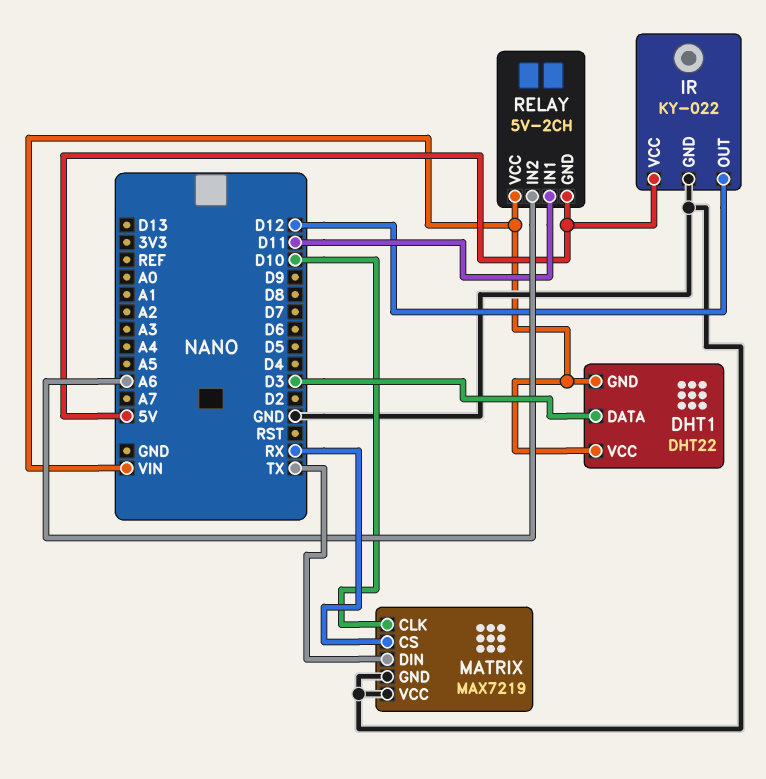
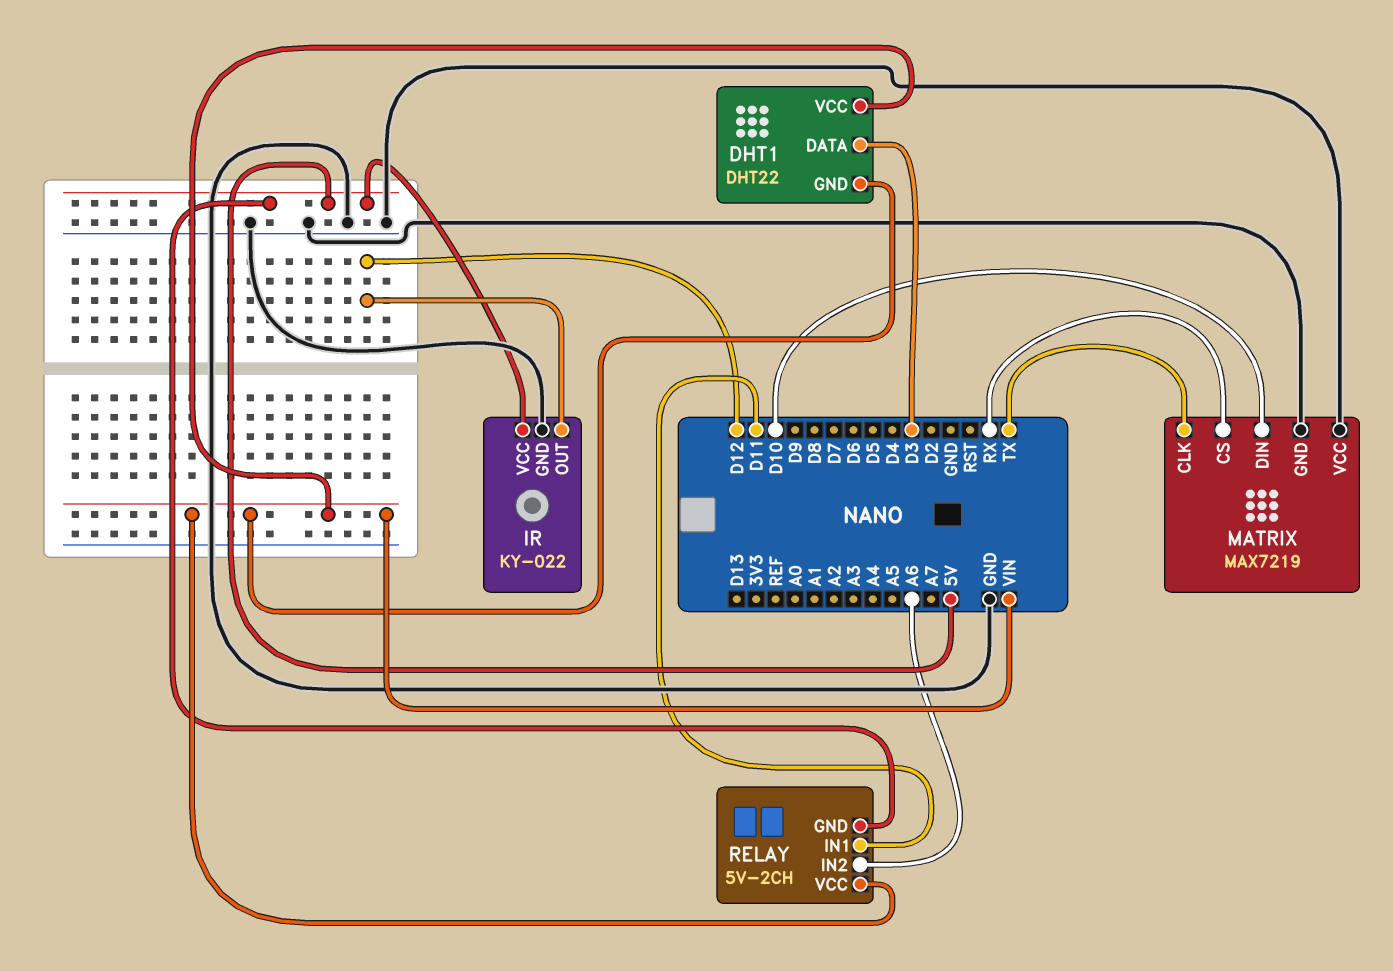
MATRIX pin CLK: D10 -> TX
MATRIX pin DIN: TX -> D10

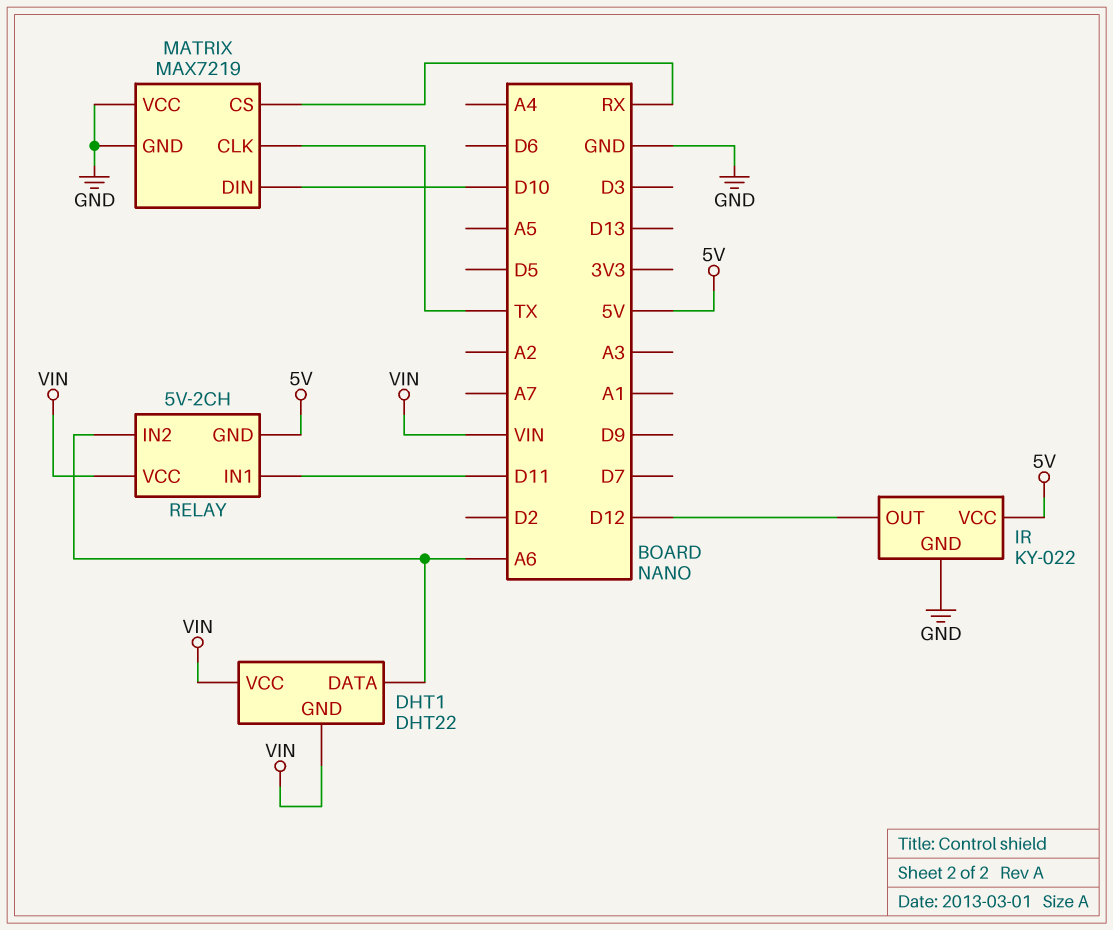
DHT1 pin DATA: D3 -> A6

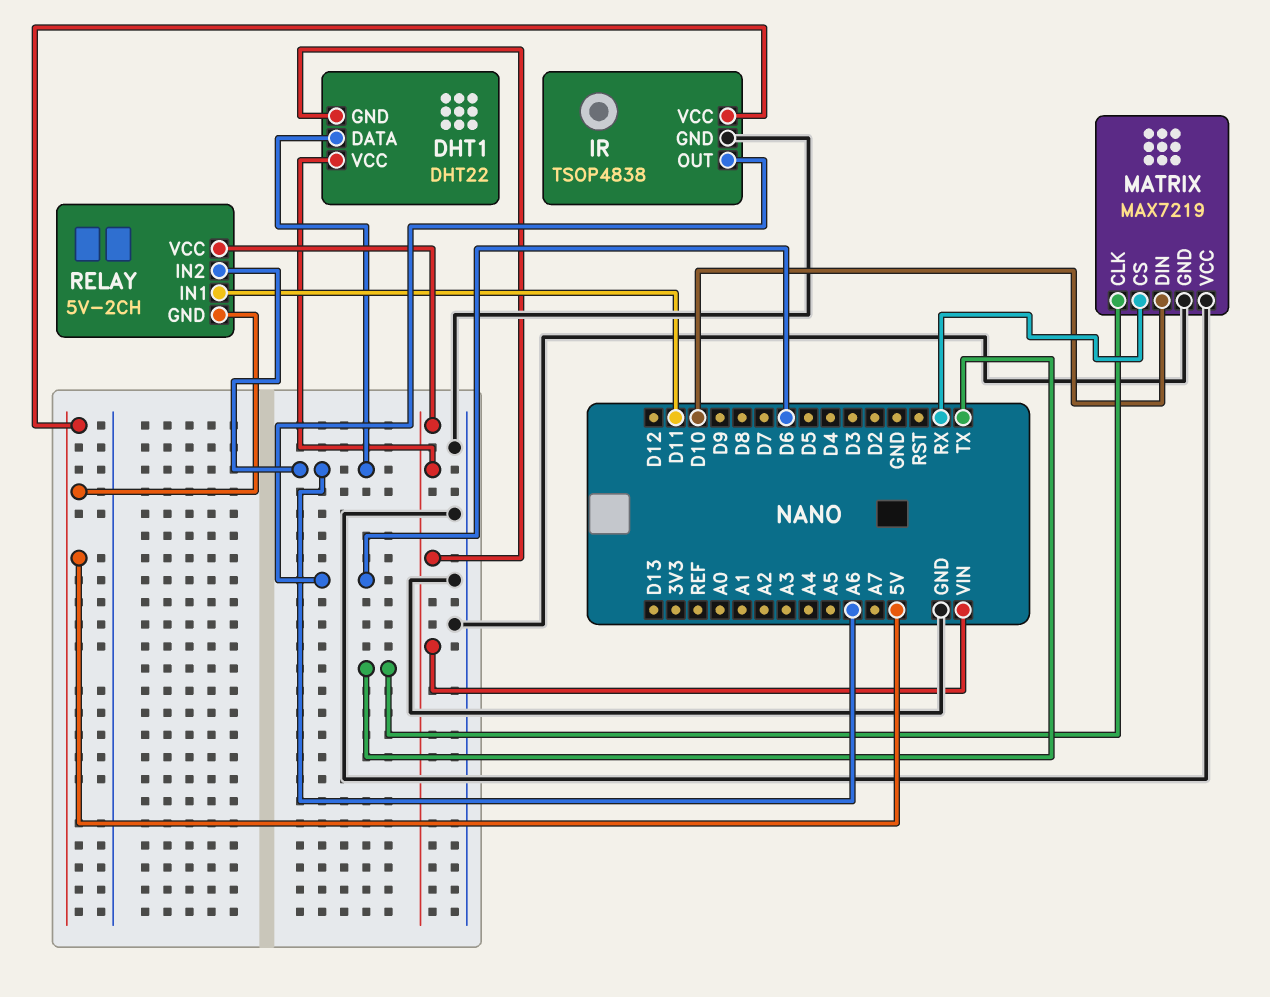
IR: KY-022 -> TSOP4838
IR pin OUT: D12 -> D6

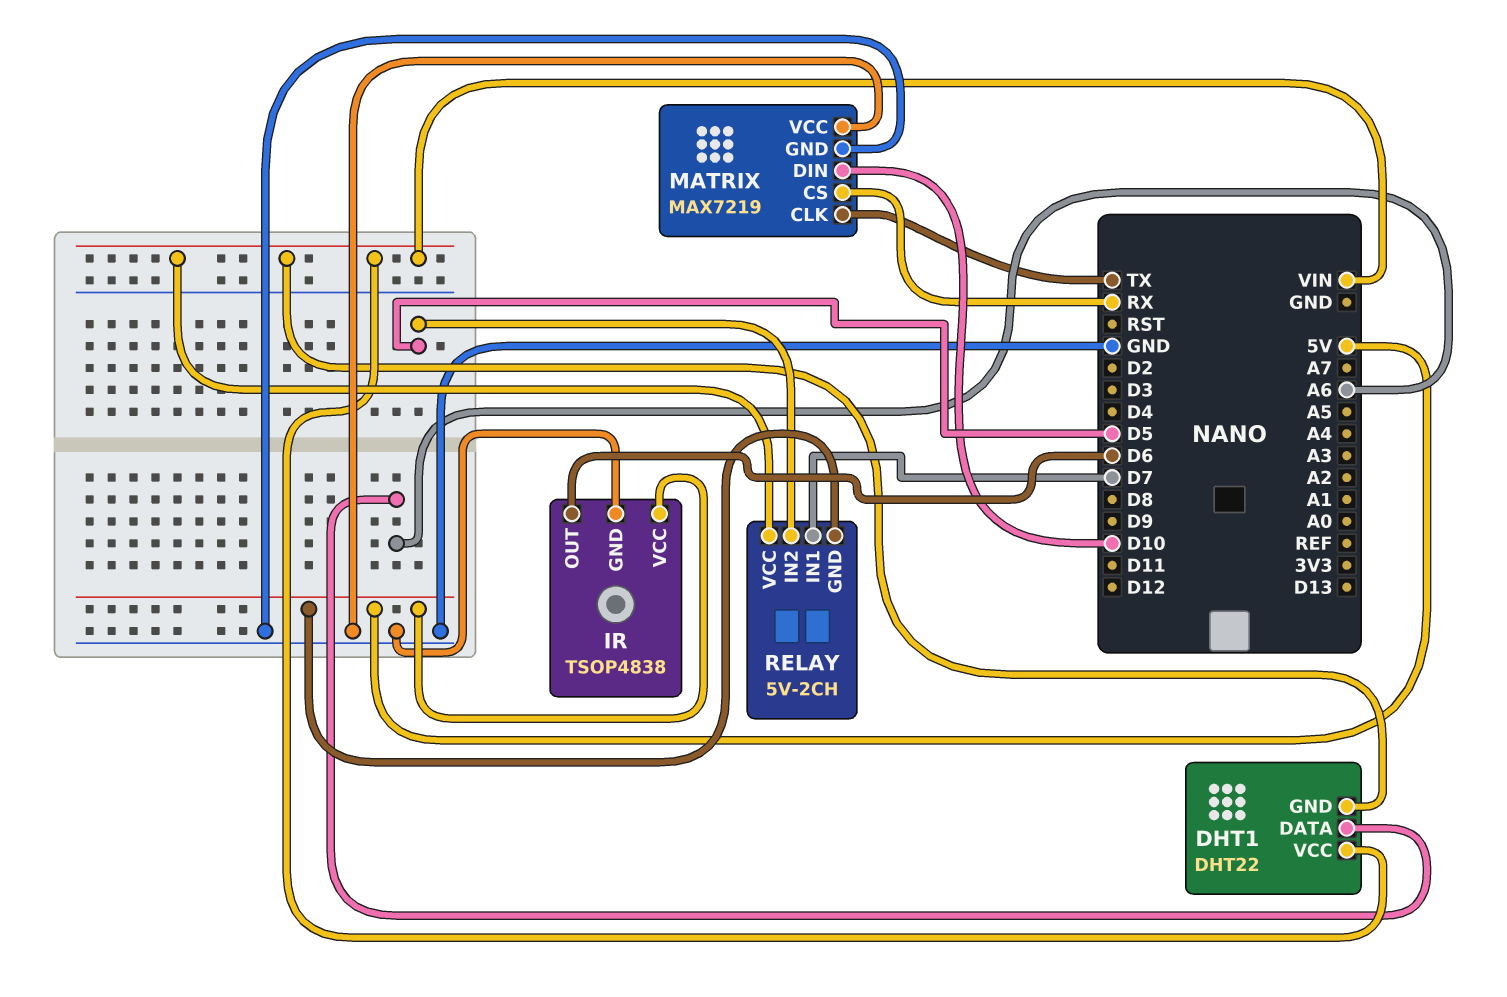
RELAY pin IN1: D11 -> D7
RELAY pin IN2: A6 -> D5

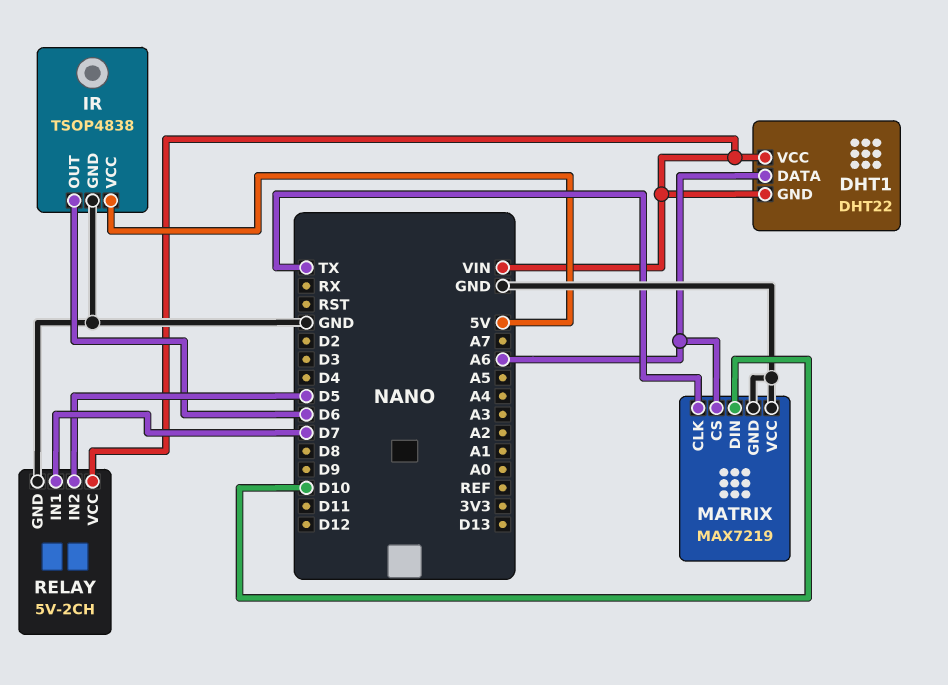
MATRIX pin CS: RX -> A6
RELAY pin GND: 5V -> GND

